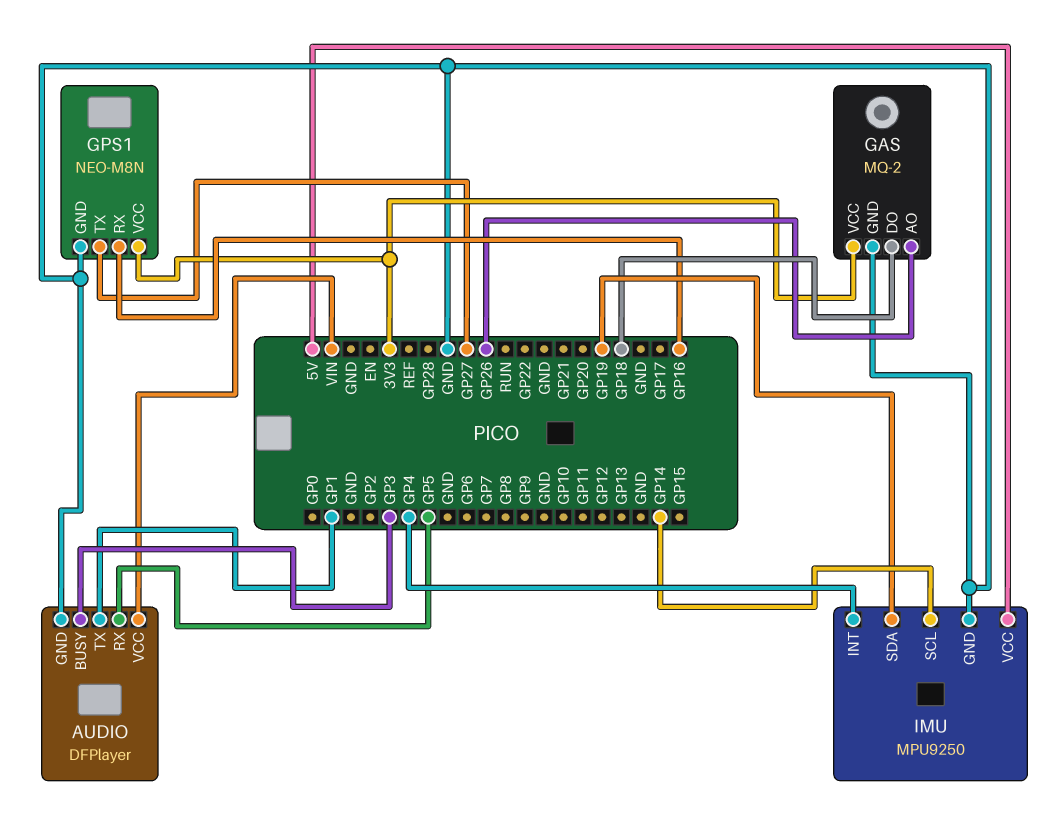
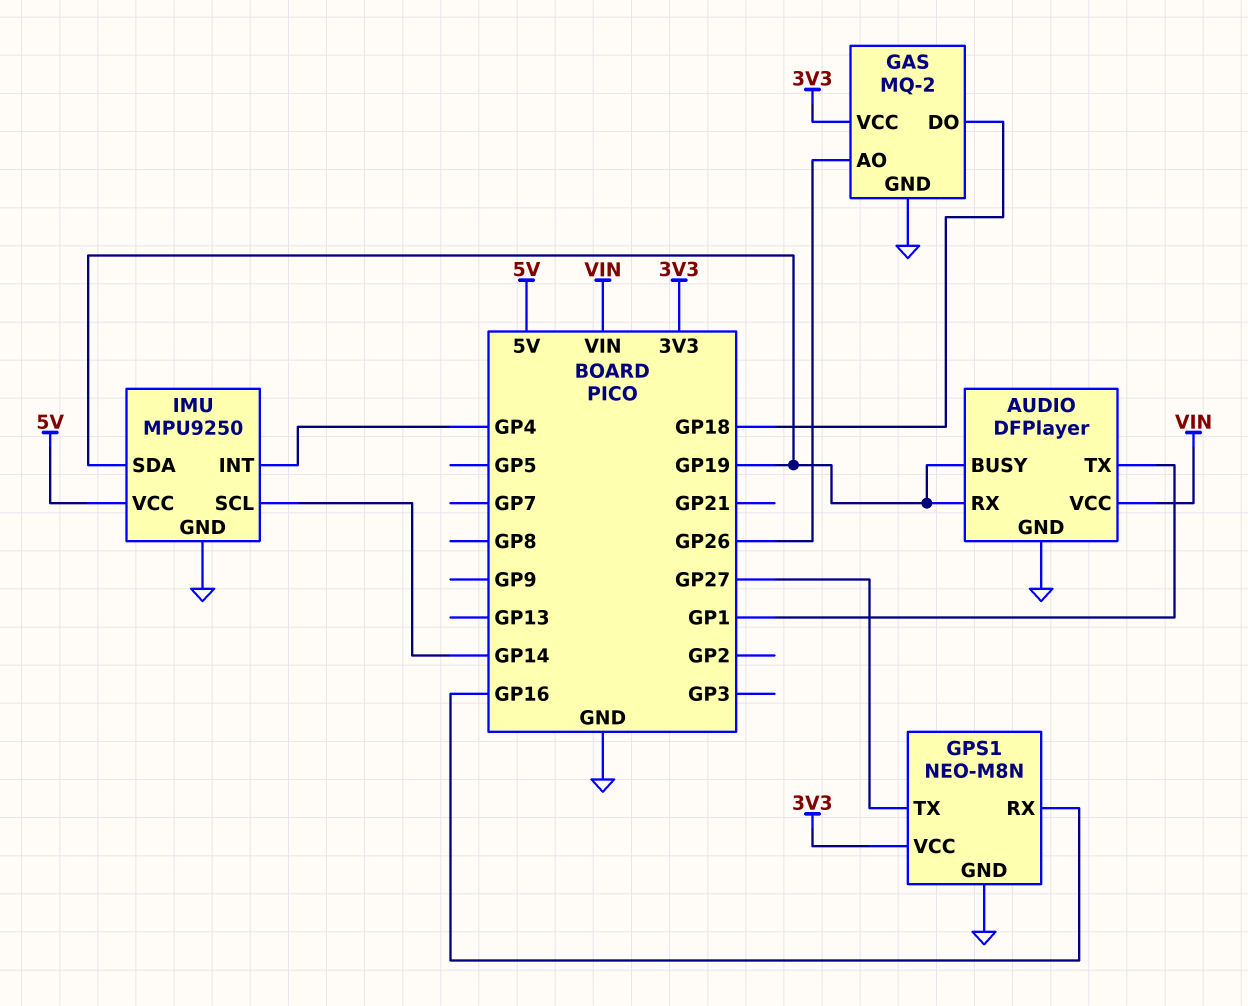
AUDIO pin BUSY: GP3 -> GP19
AUDIO pin RX: GP5 -> GP19

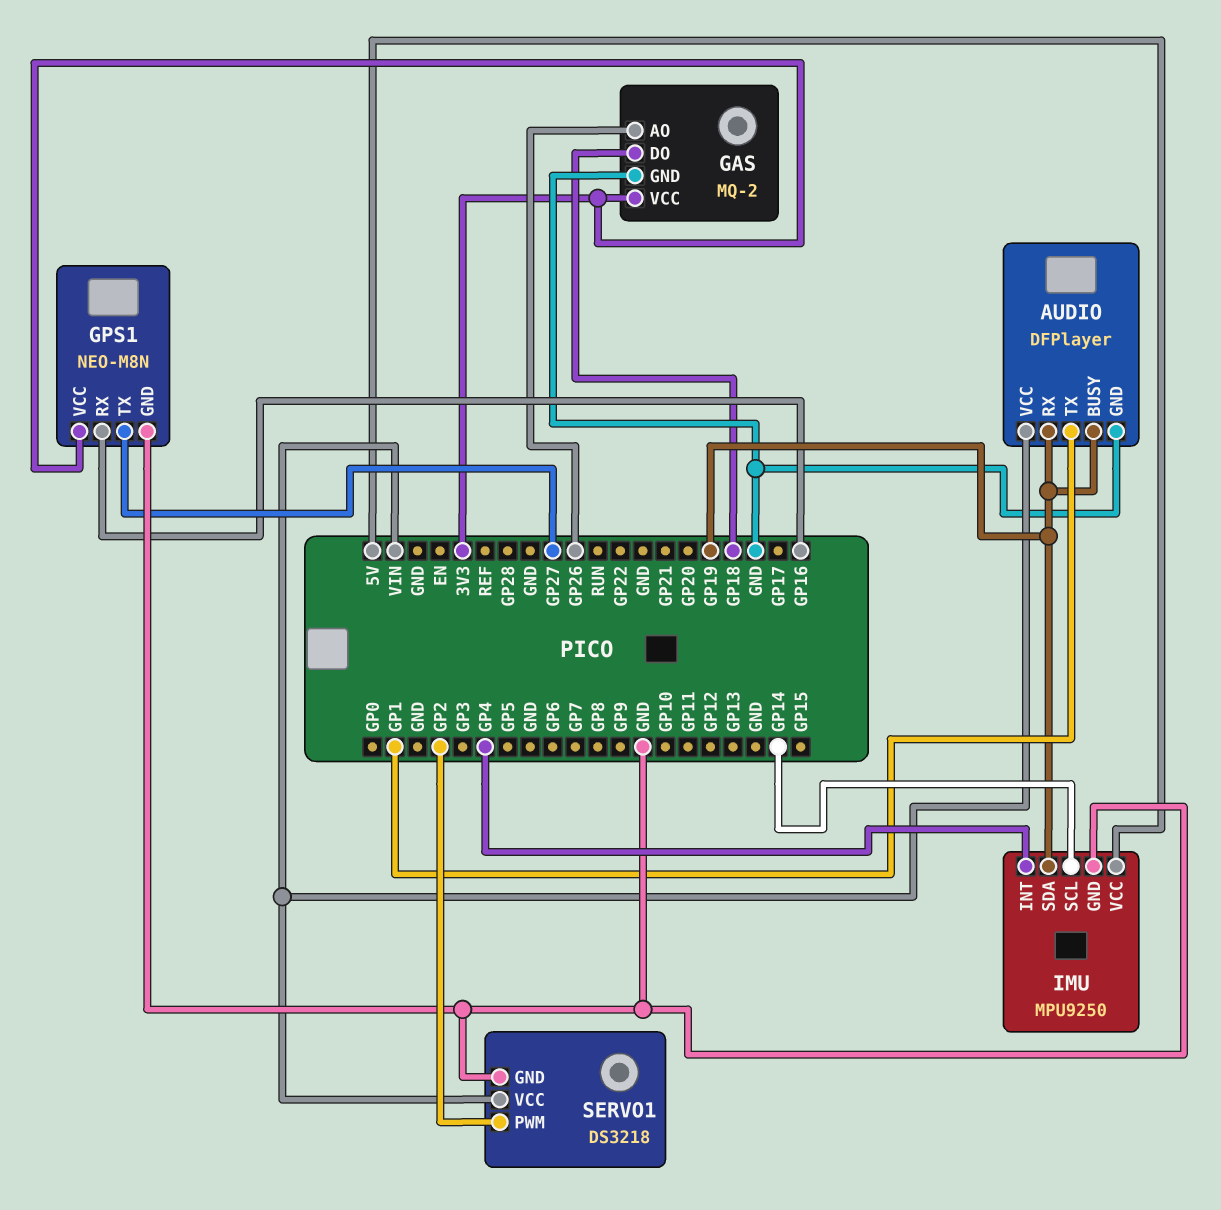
SERVO1: none -> DS3218
SERVO1 pin GND: none -> GND
SERVO1 pin PWM: none -> GP2
SERVO1 pin VCC: none -> VIN

